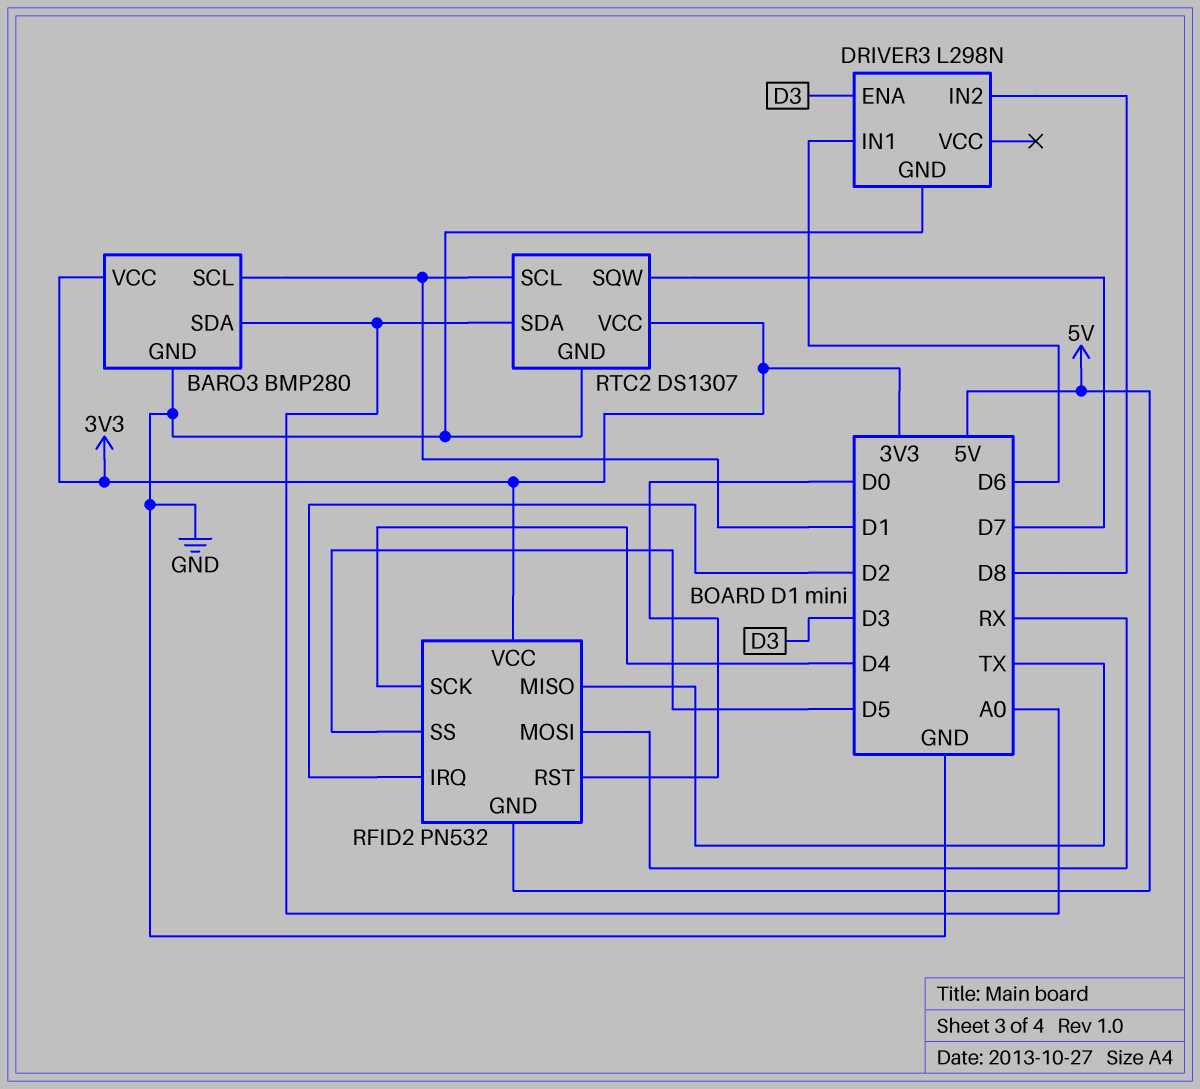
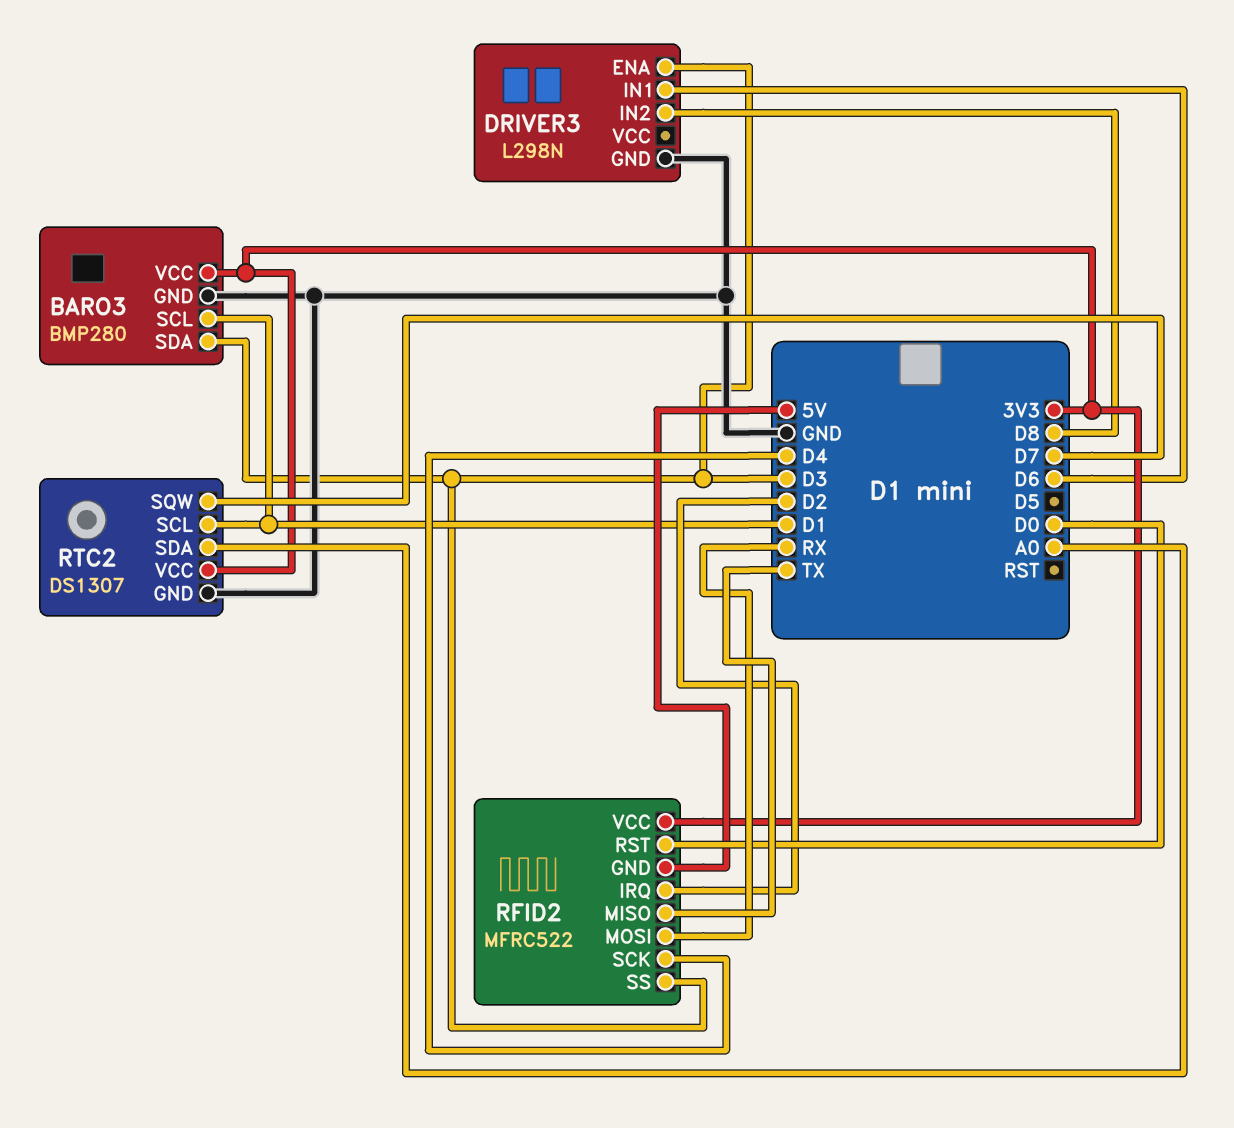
BARO3 pin SDA: A0 -> D3
RFID2: PN532 -> MFRC522
RFID2 pin SS: D5 -> D3

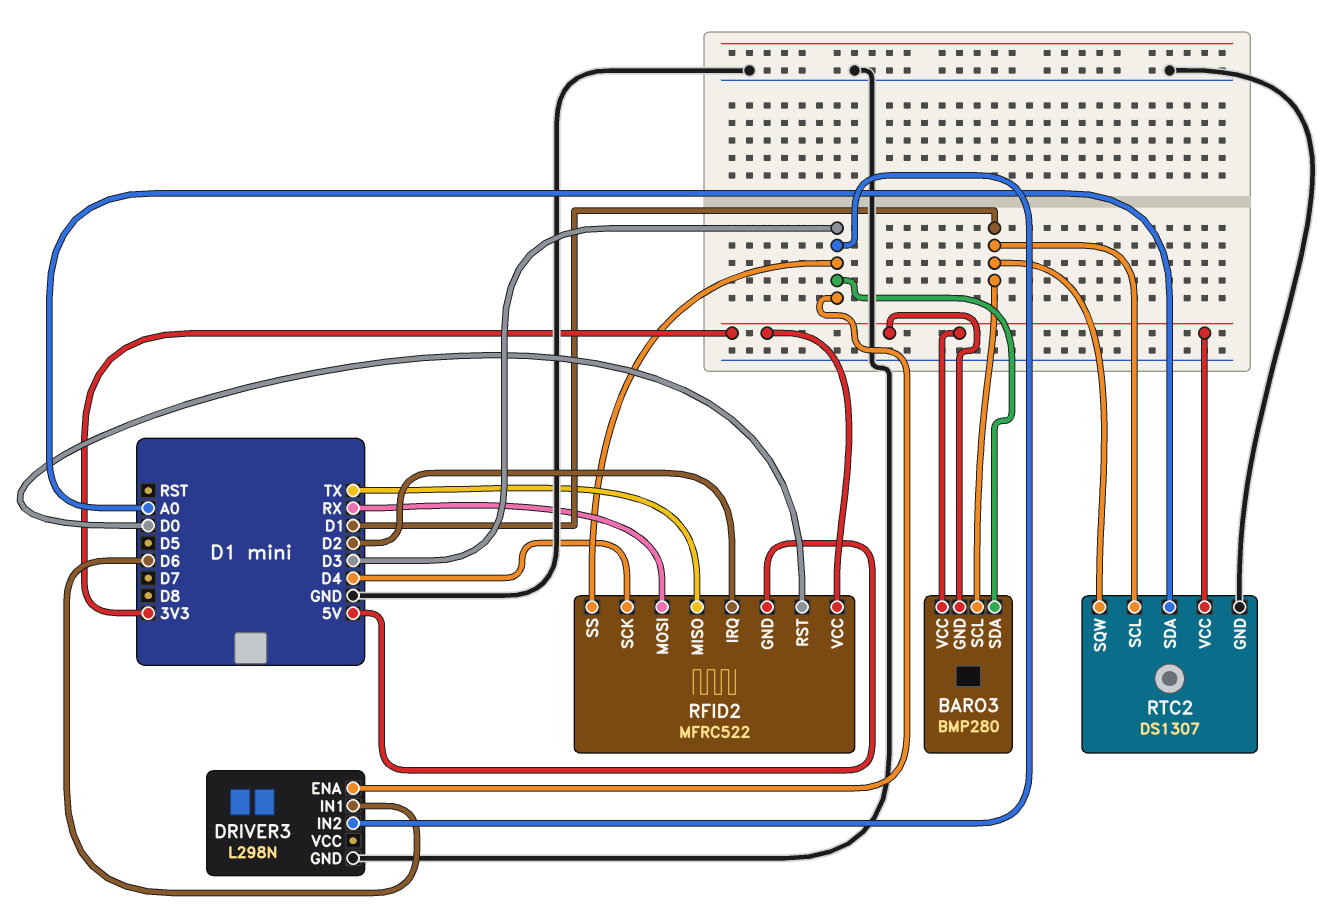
BARO3 pin GND: GND -> 3V3
DRIVER3 pin IN2: D8 -> D3
RTC2 pin SQW: D7 -> D1

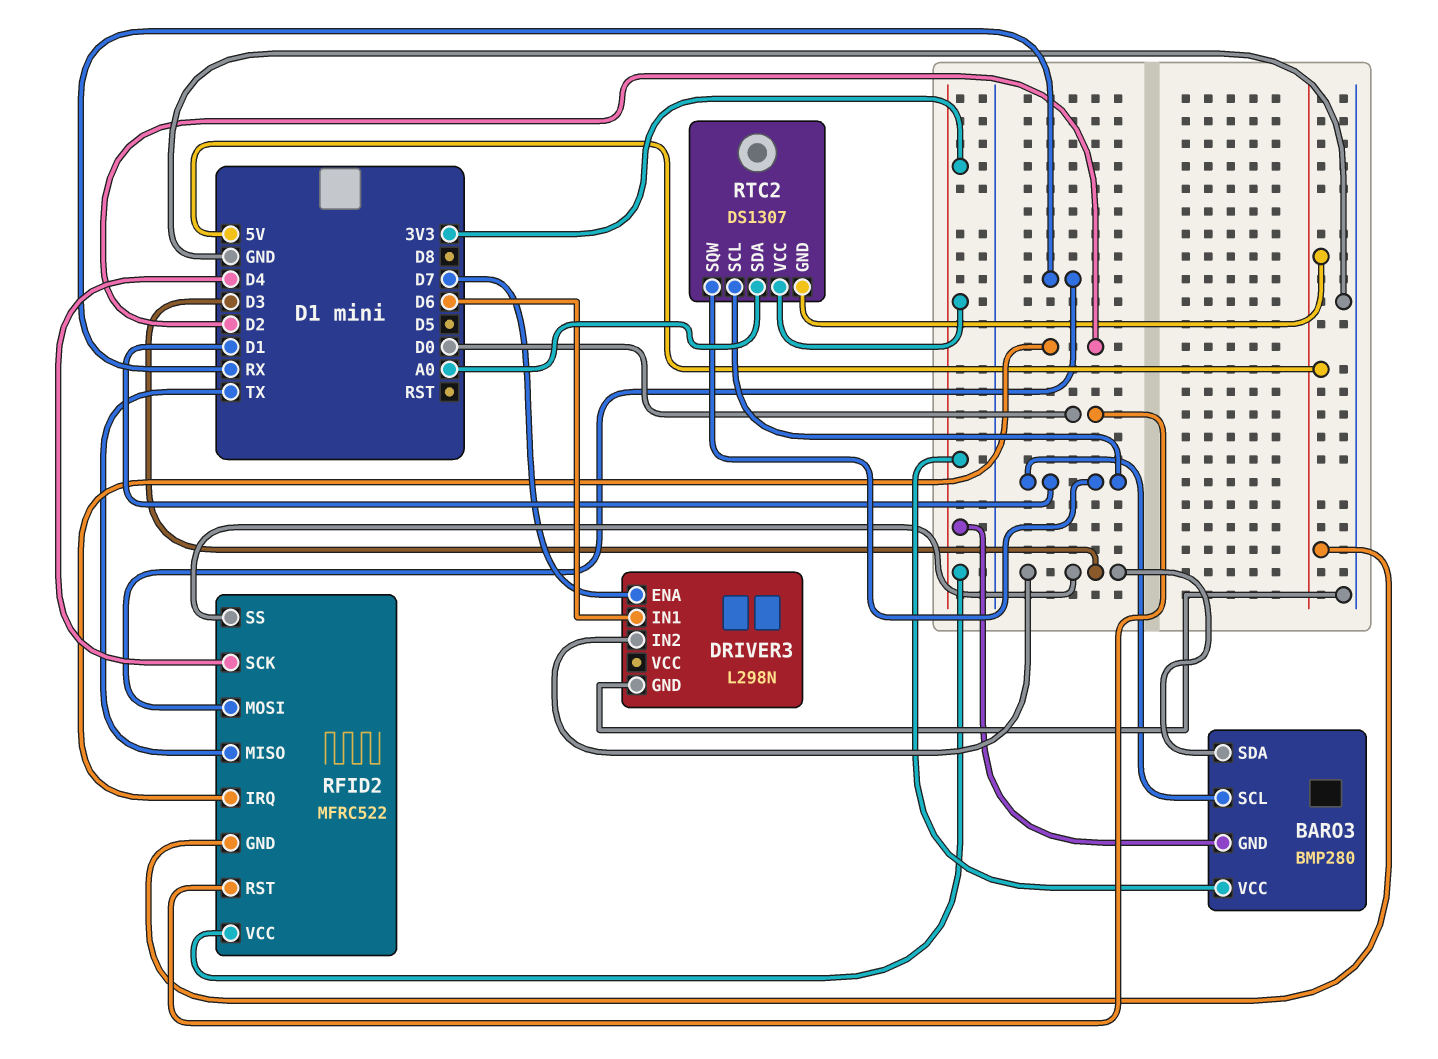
DRIVER3 pin ENA: D3 -> D7
RTC2 pin GND: GND -> 5V

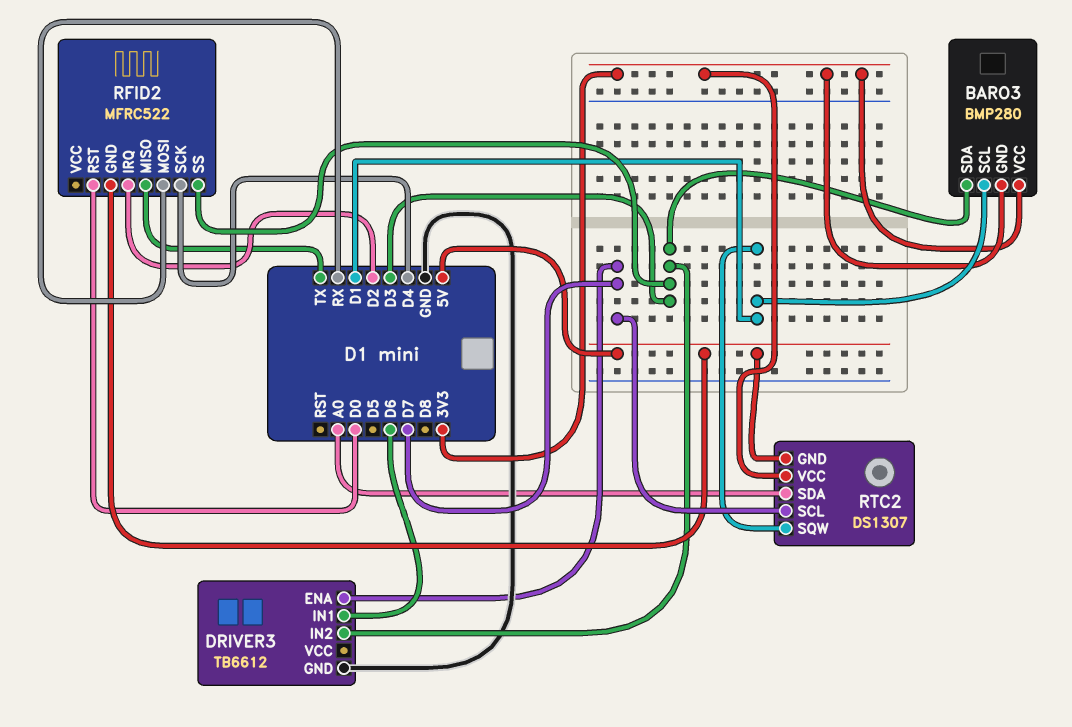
DRIVER3: L298N -> TB6612
RFID2 pin VCC: 3V3 -> none
RTC2 pin SCL: D1 -> D7

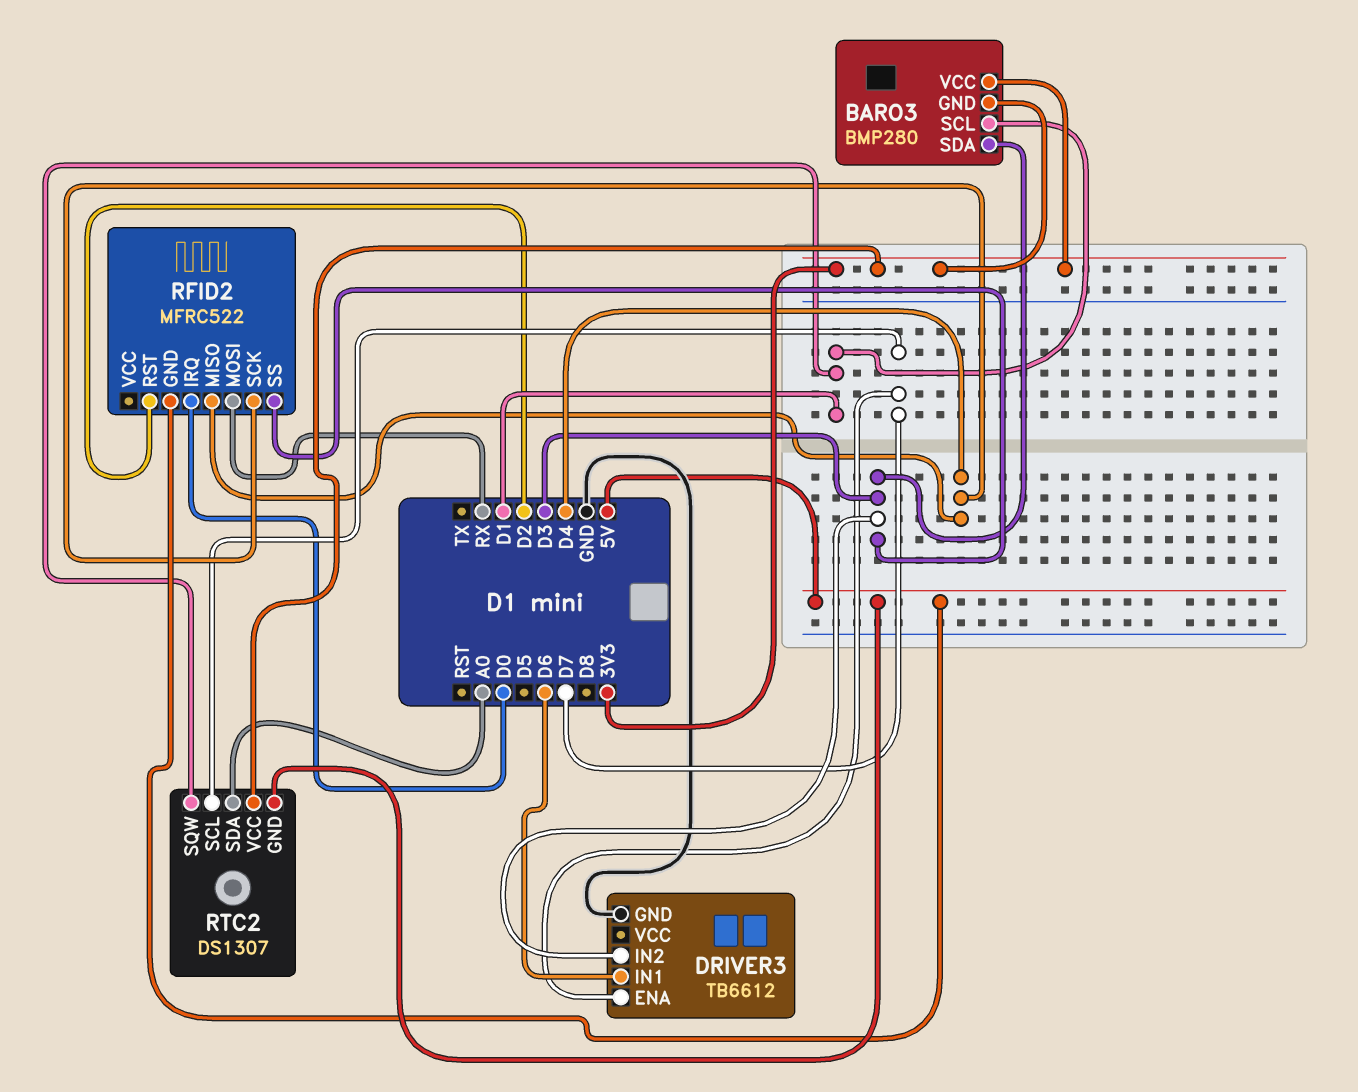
RFID2 pin IRQ: D2 -> D0
RFID2 pin MISO: TX -> D4
RFID2 pin RST: D0 -> D2

